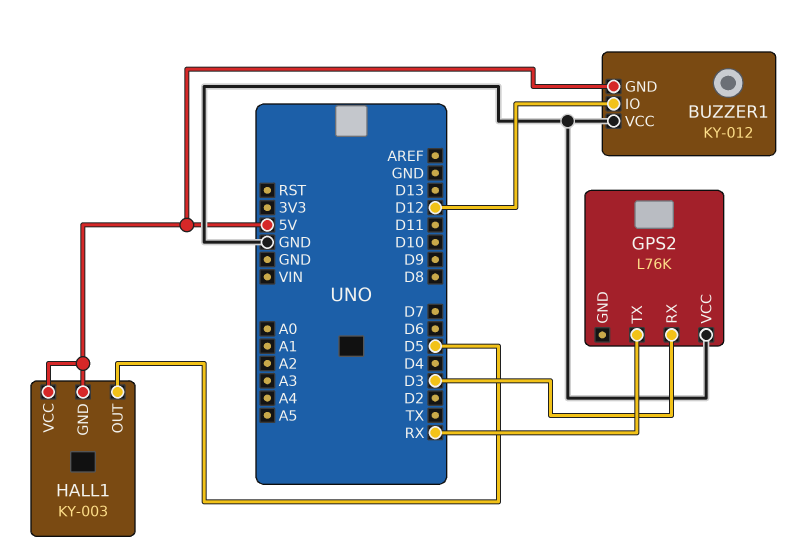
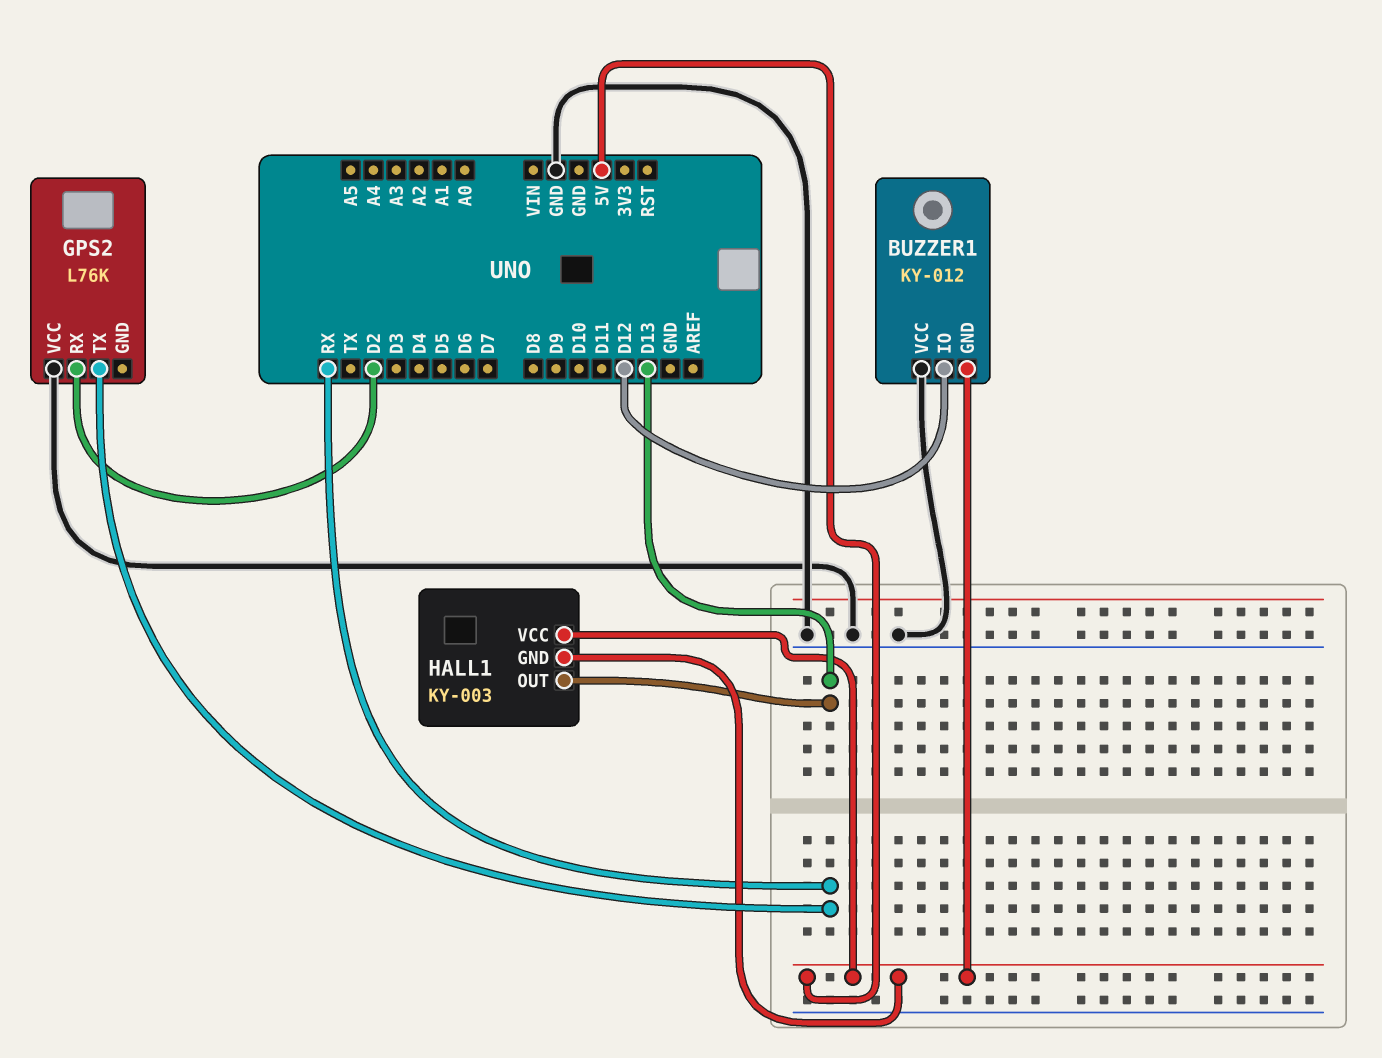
GPS2 pin RX: D3 -> D2
HALL1 pin OUT: D5 -> D13

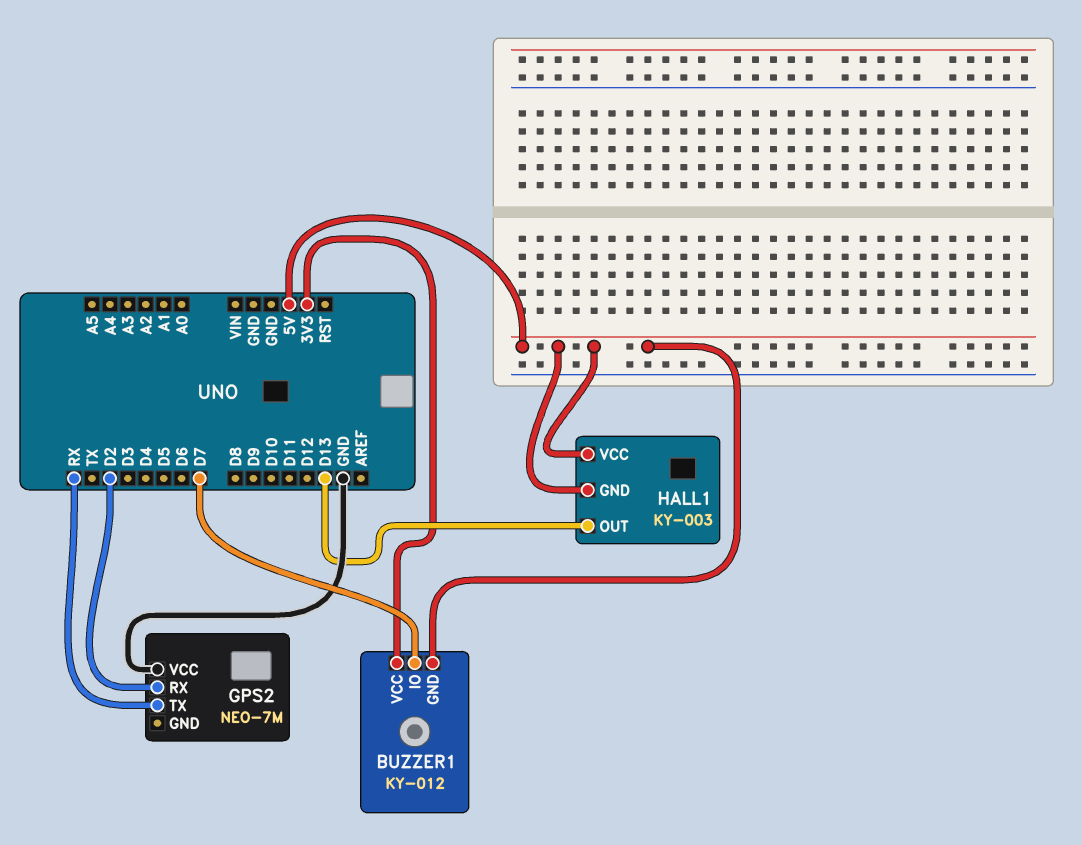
BUZZER1 pin IO: D12 -> D7
BUZZER1 pin VCC: GND -> 3V3
GPS2: L76K -> NEO-7M

